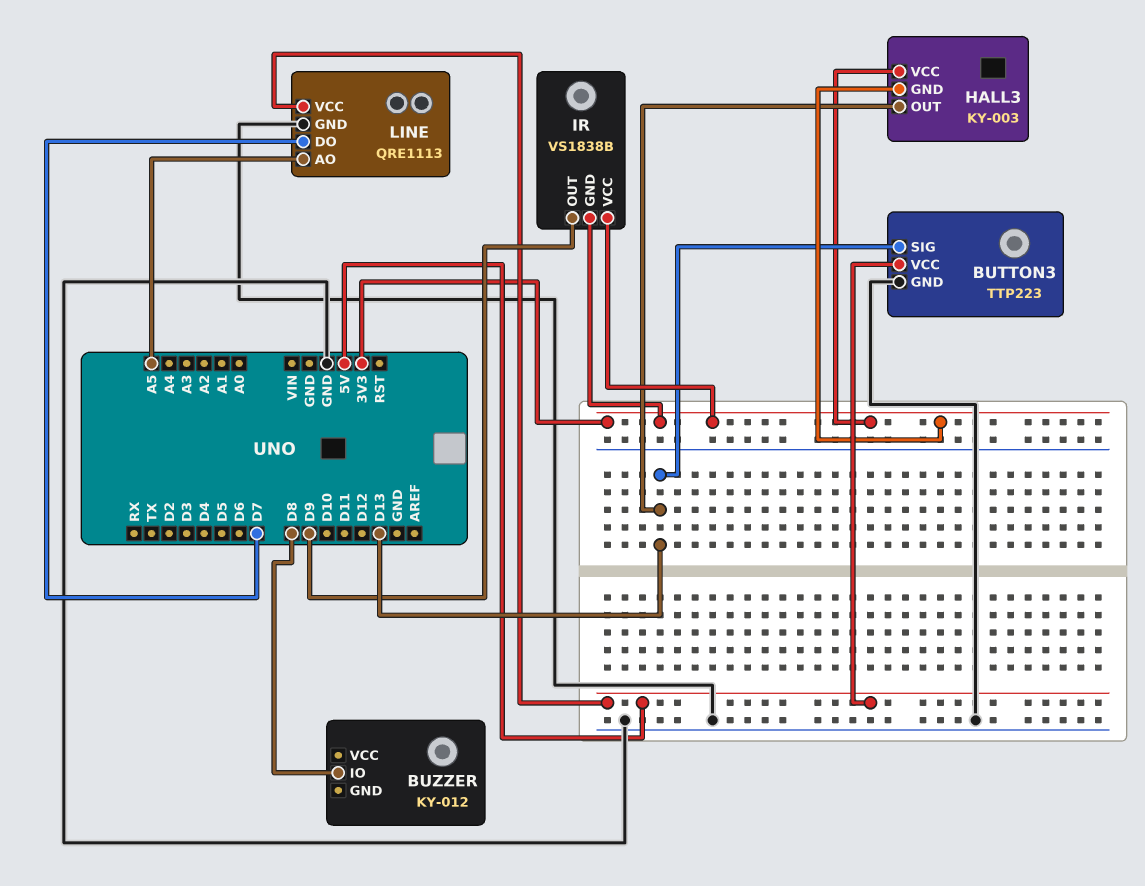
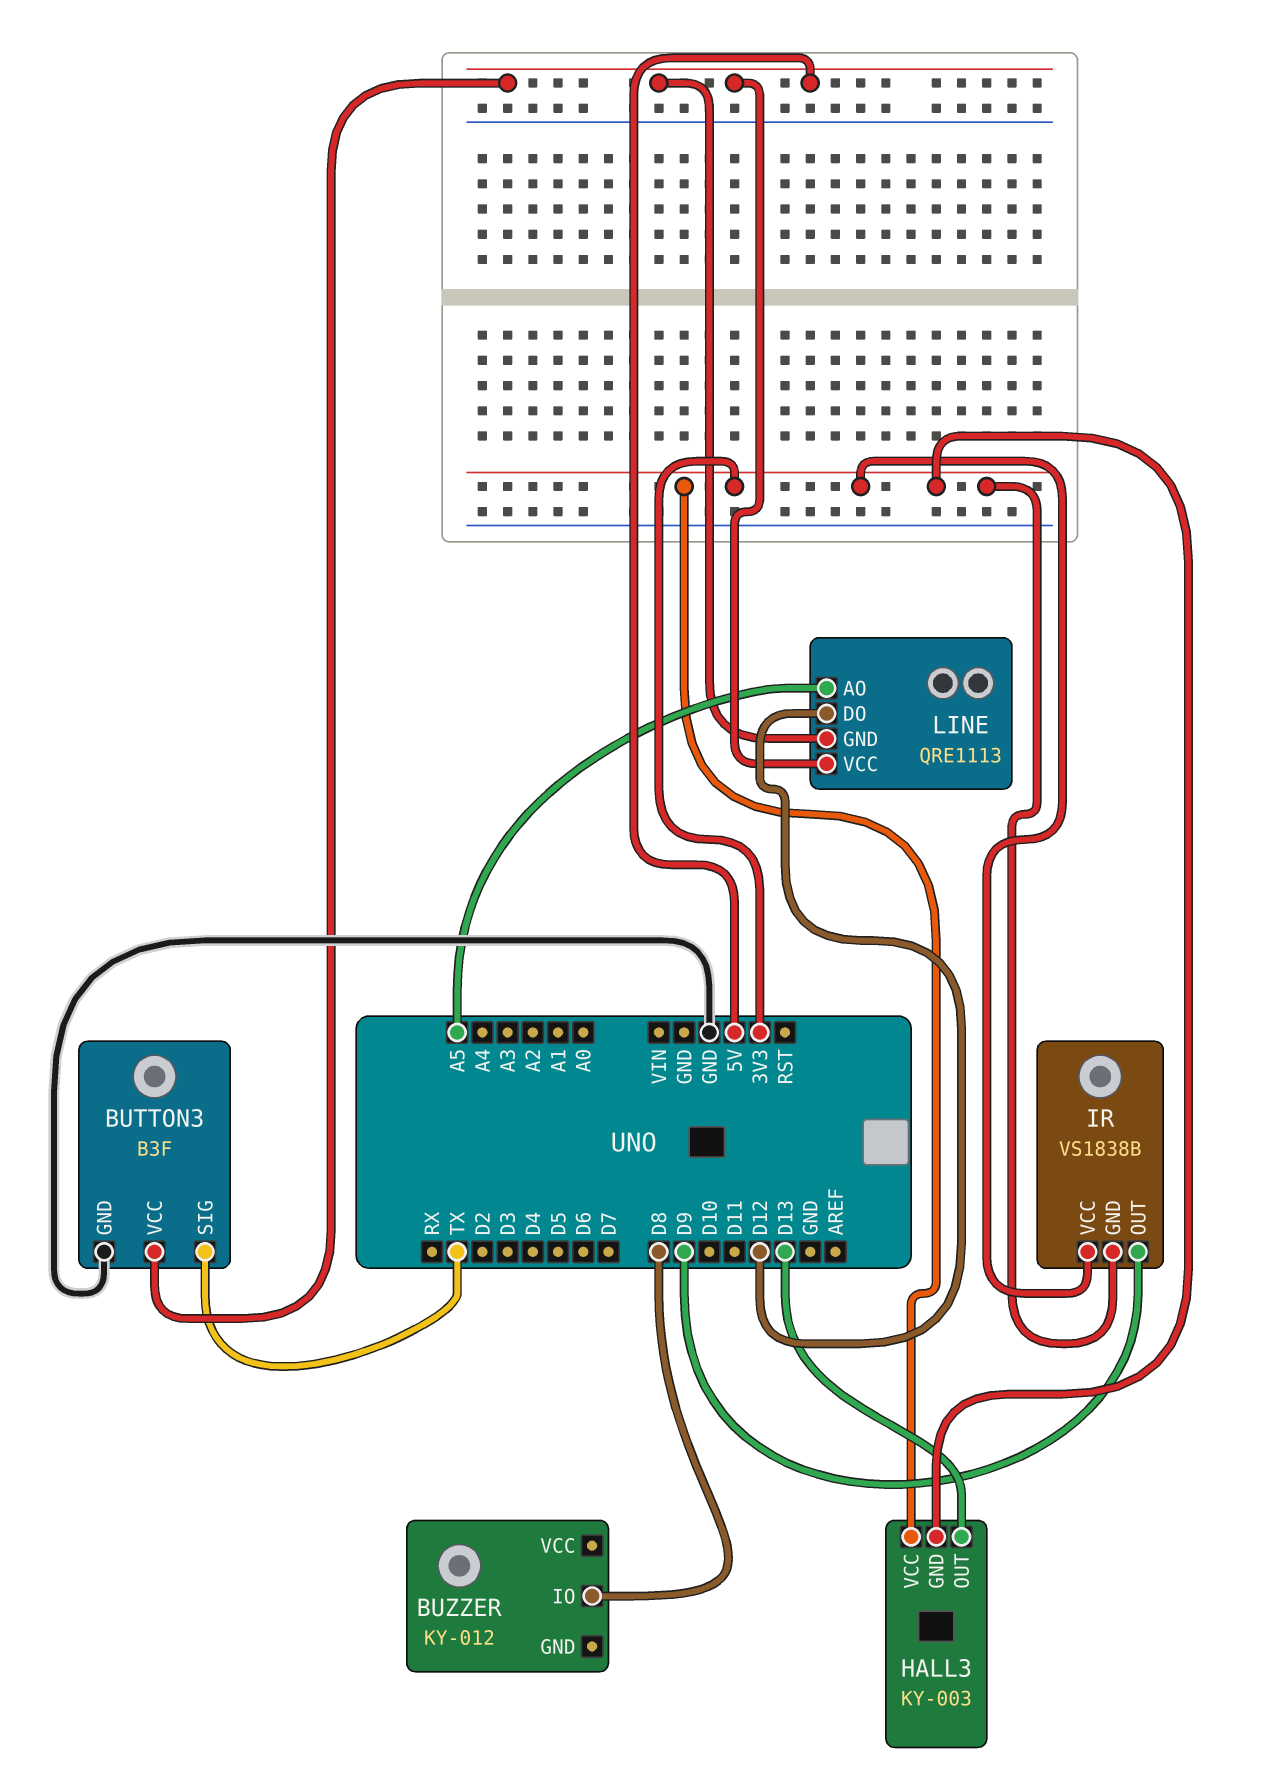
BUTTON3: TTP223 -> B3F
BUTTON3 pin SIG: D13 -> TX
LINE pin DO: D7 -> D12
LINE pin GND: GND -> 5V

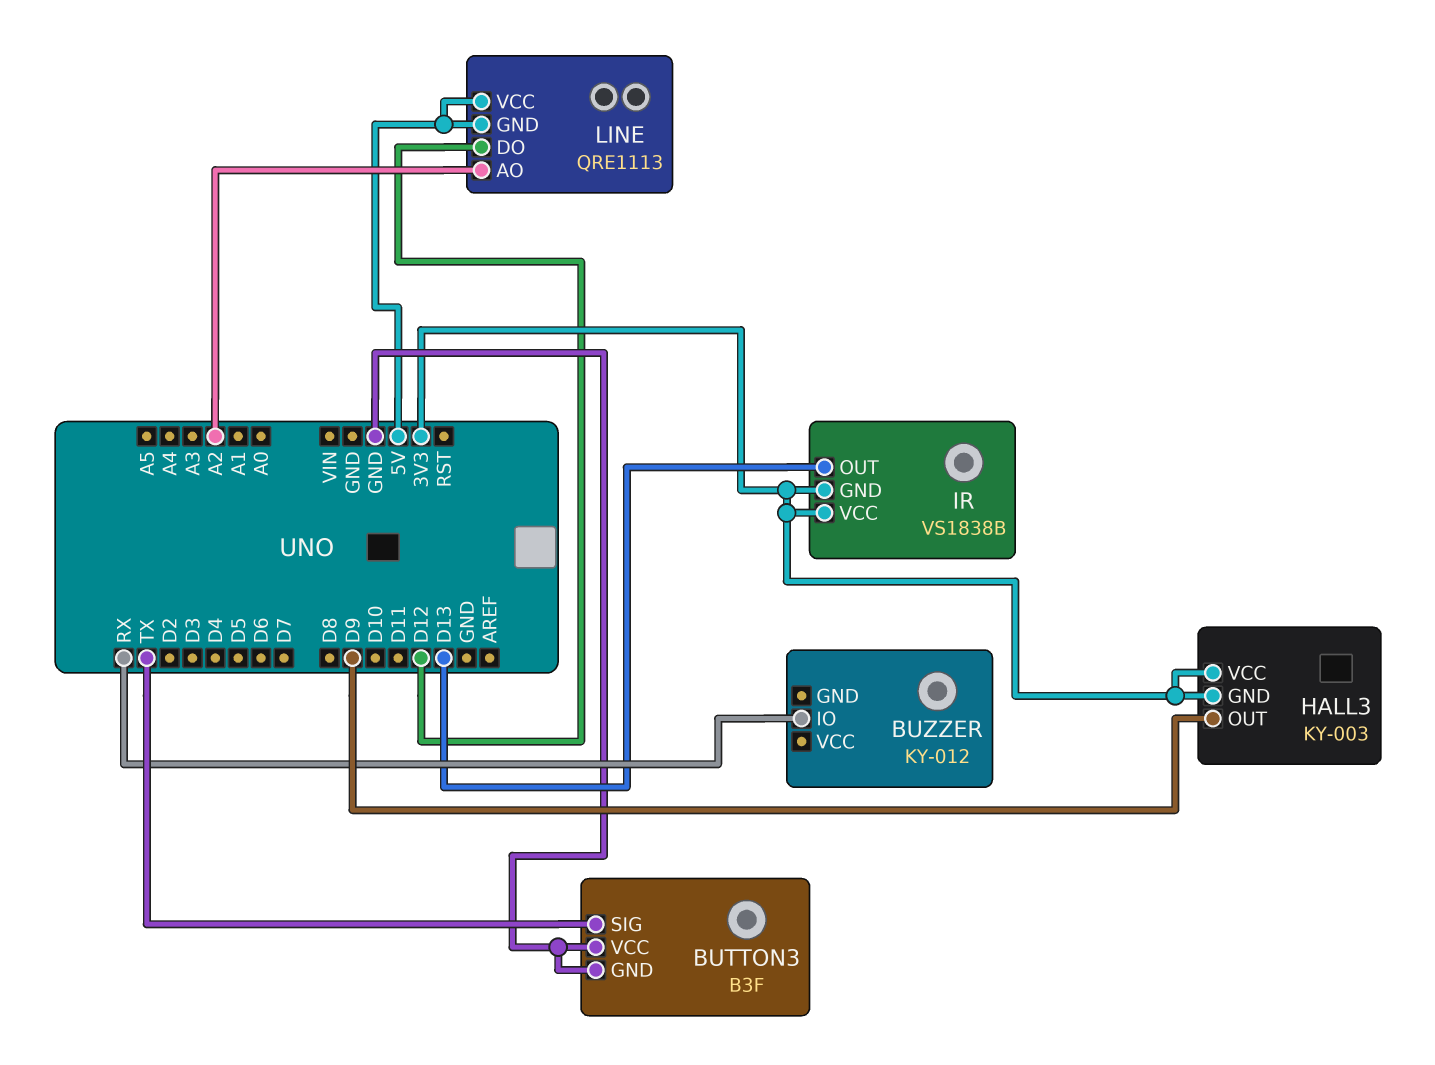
BUTTON3 pin VCC: 5V -> GND
BUZZER pin IO: D8 -> RX
HALL3 pin OUT: D13 -> D9
IR pin OUT: D9 -> D13
LINE pin AO: A5 -> A2

